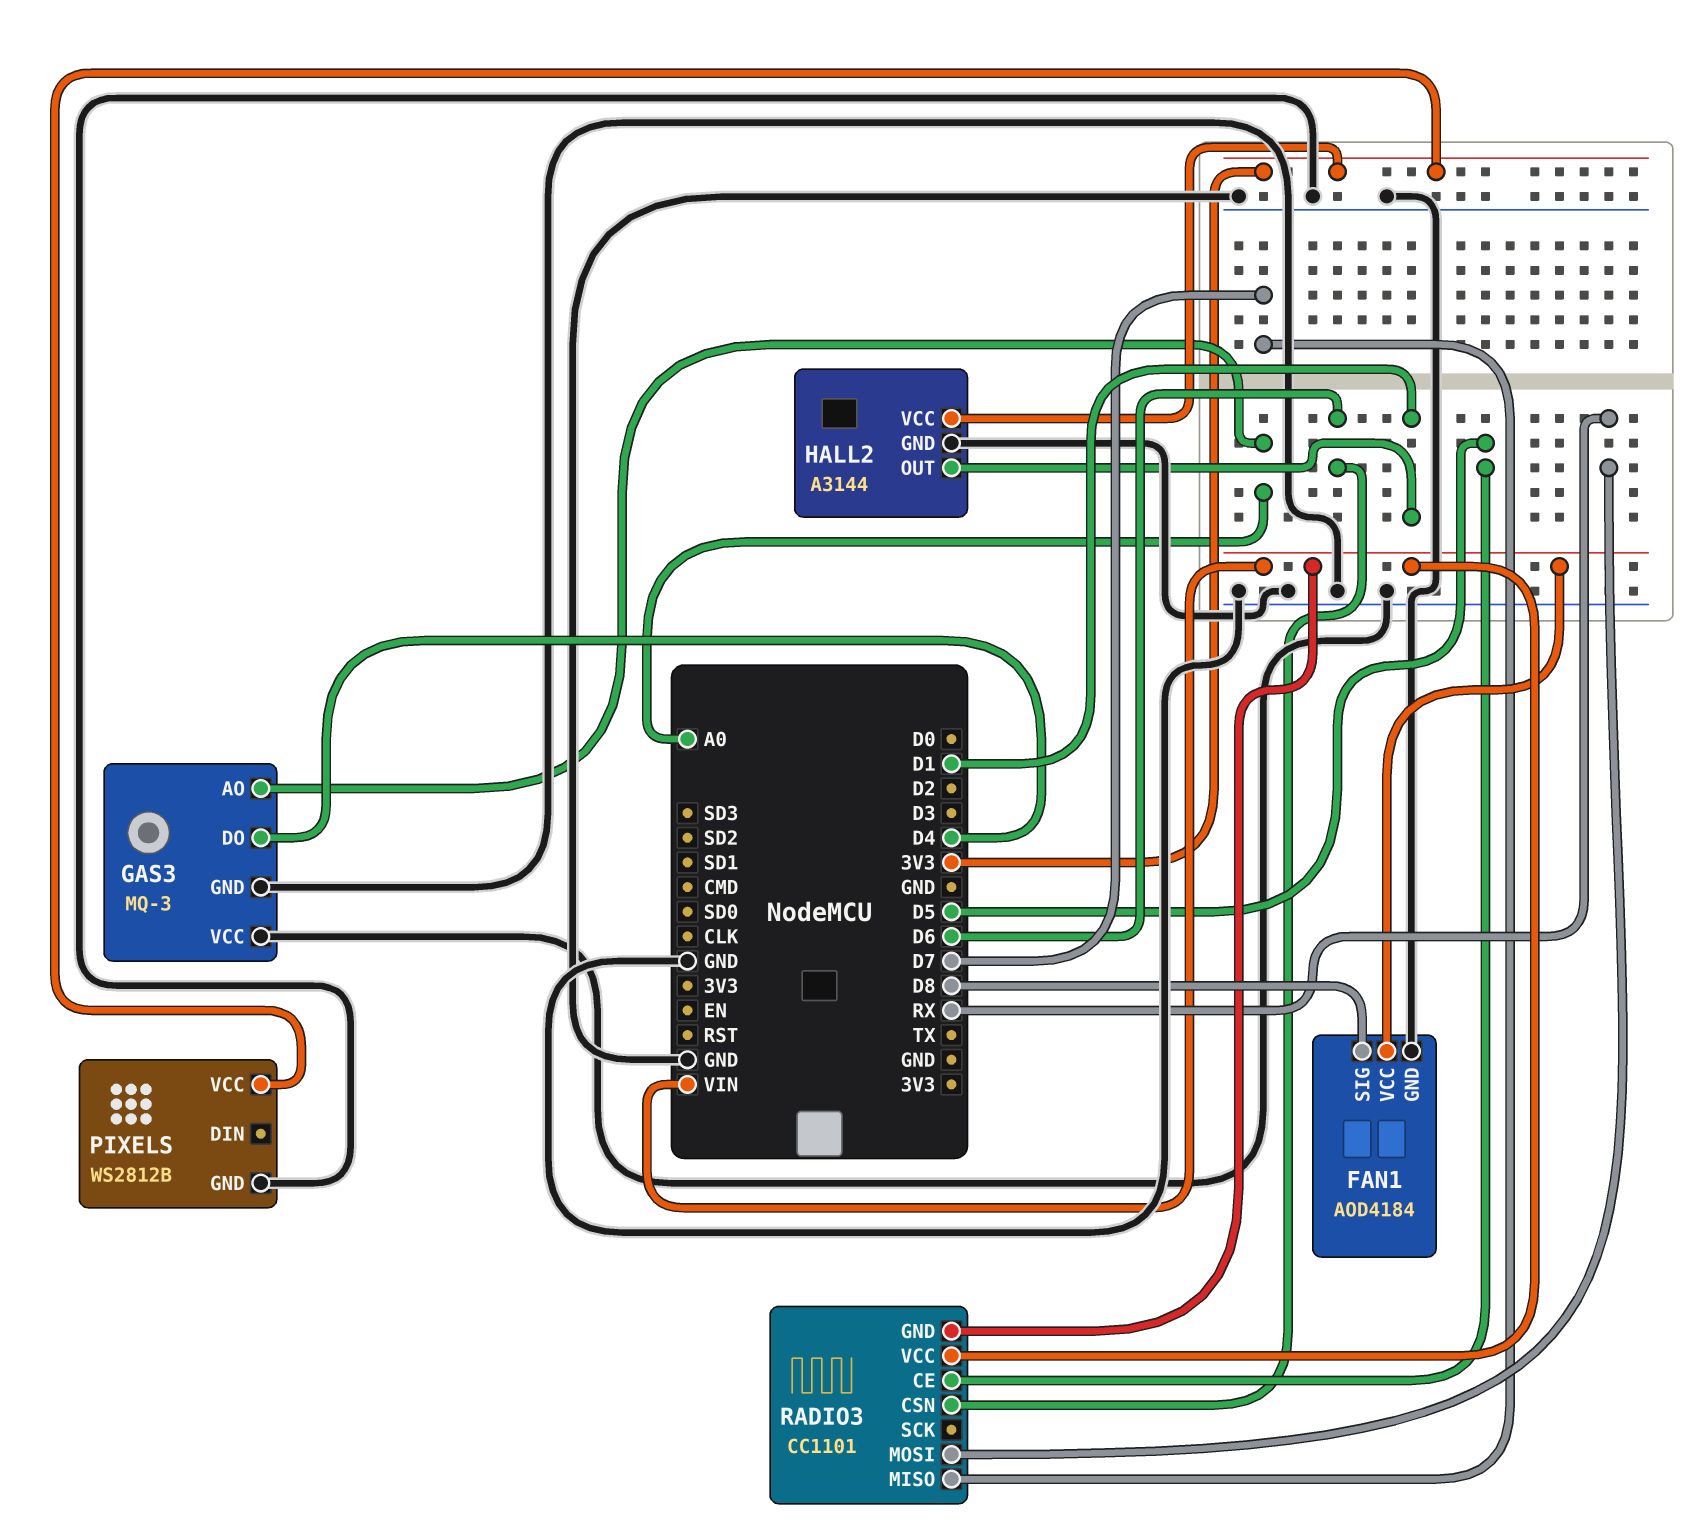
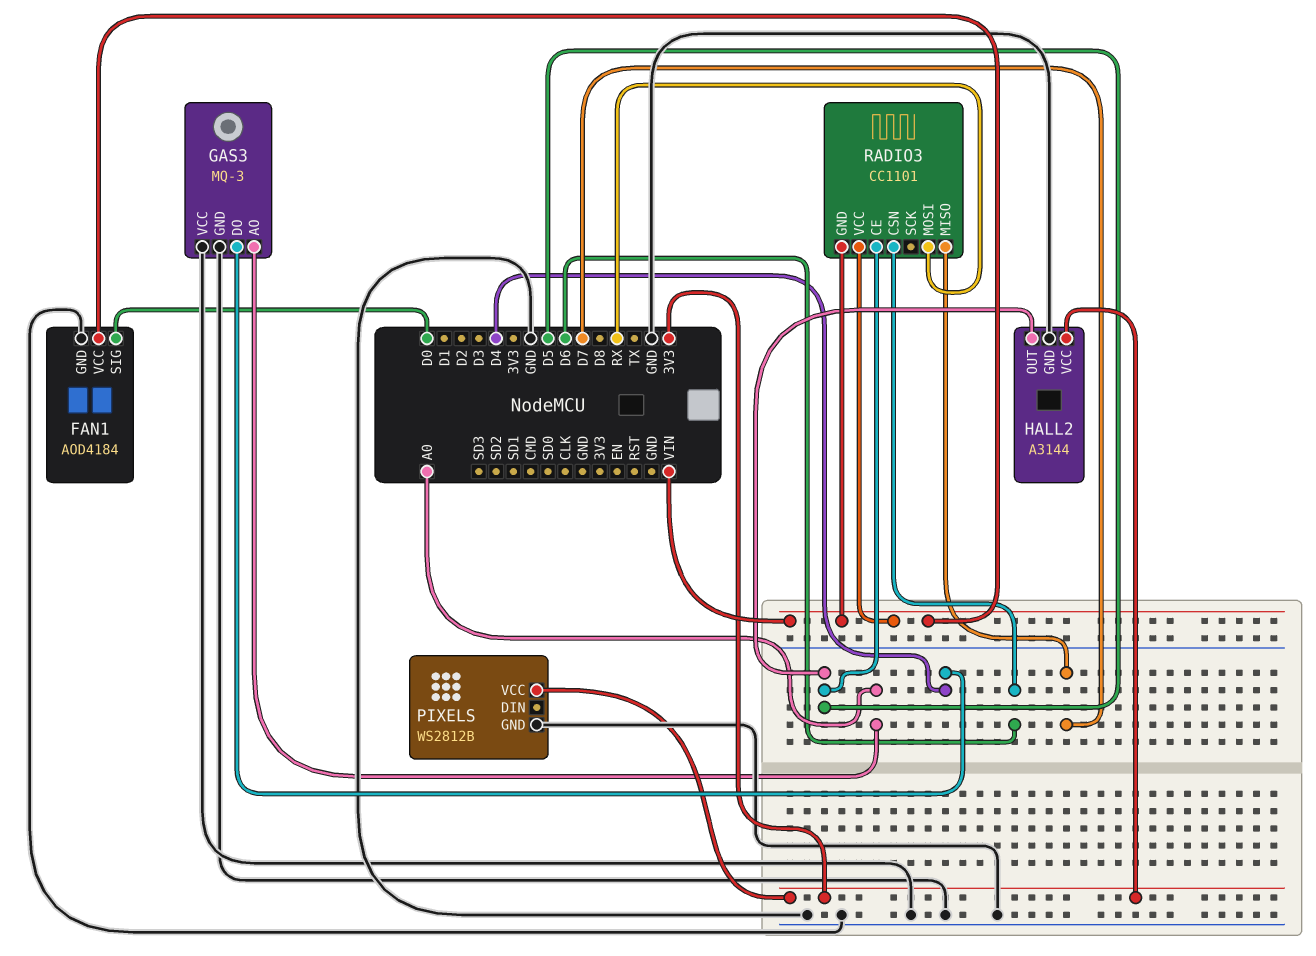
FAN1 pin SIG: D8 -> D0
HALL2 pin OUT: D1 -> D5

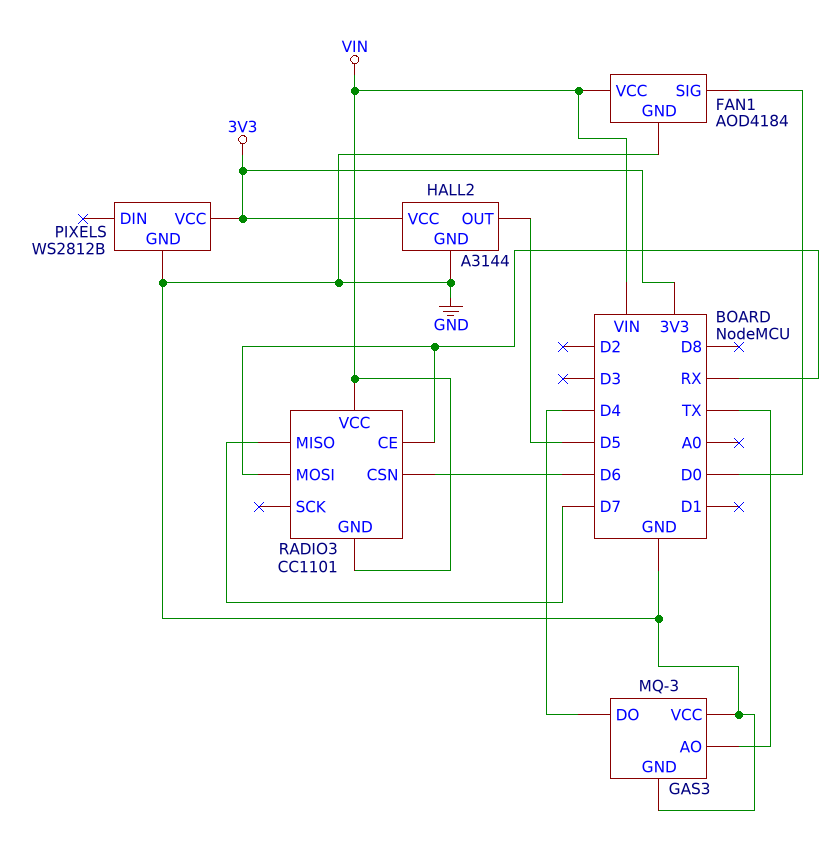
GAS3 pin AO: A0 -> TX
RADIO3 pin CE: D5 -> RX

